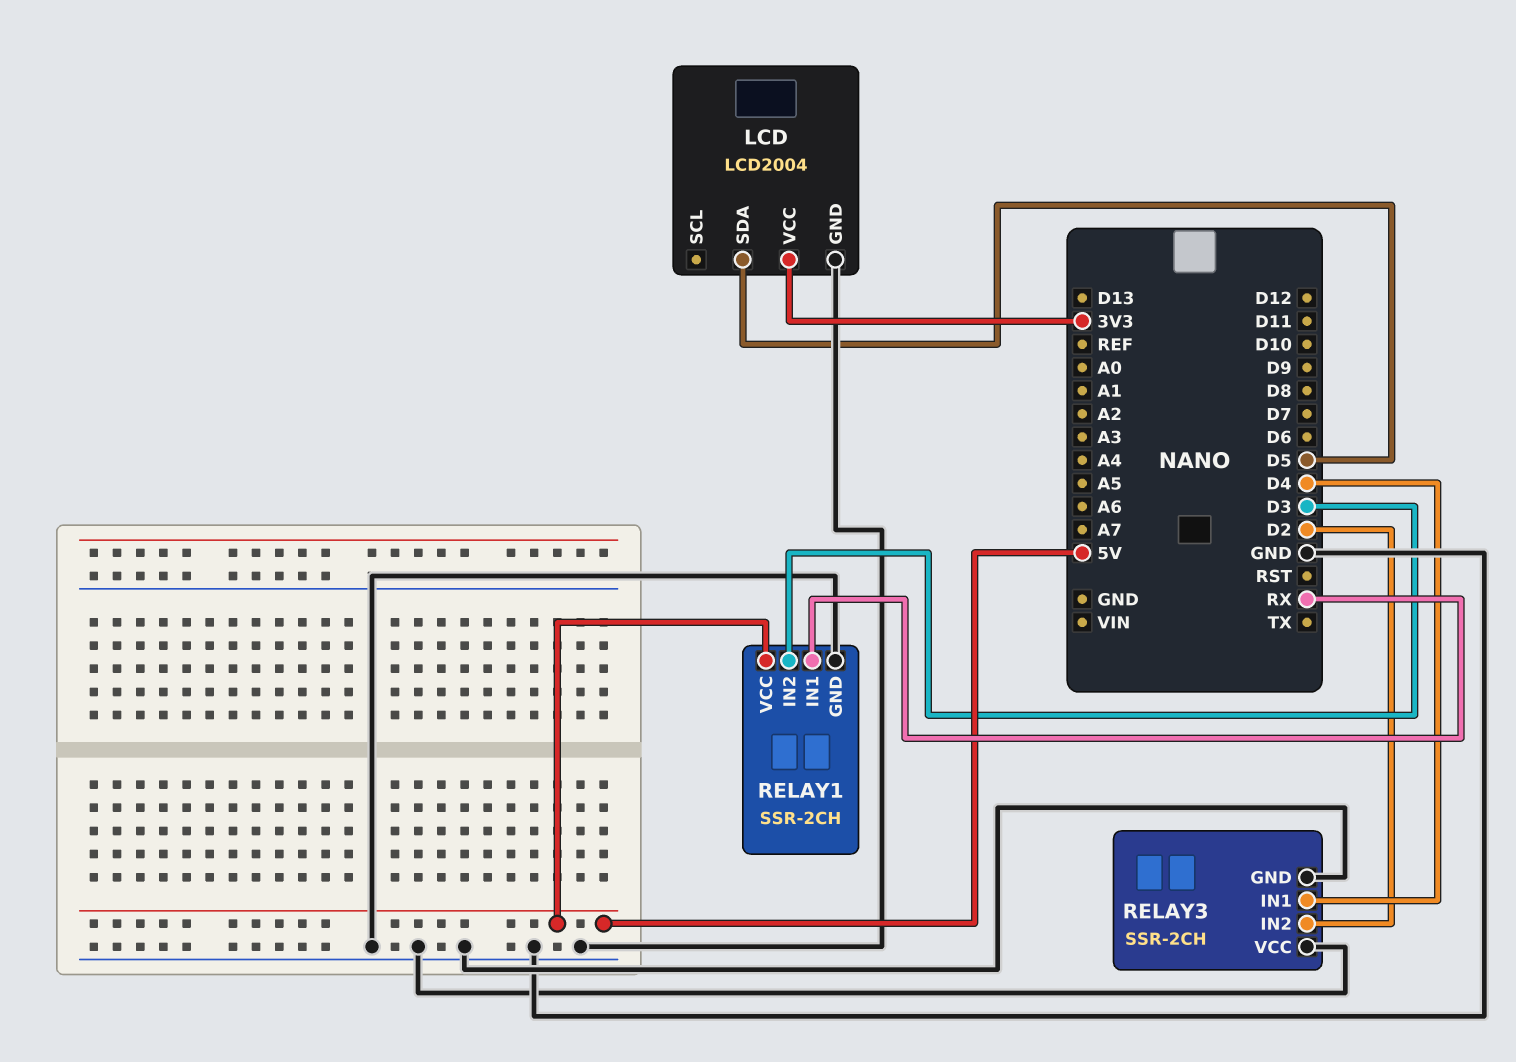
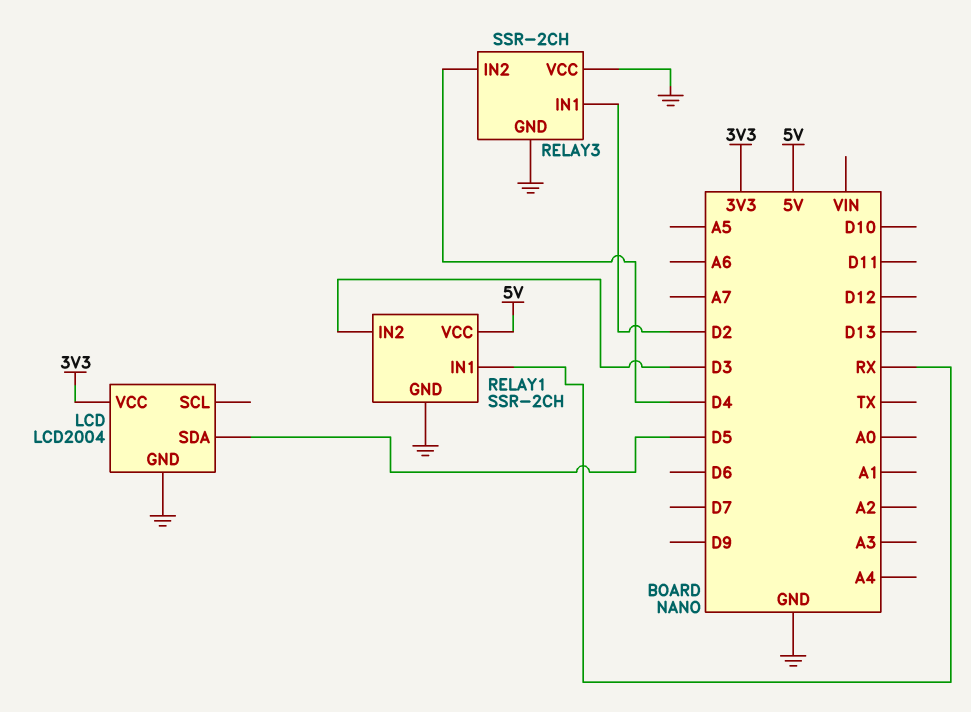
RELAY3 pin IN1: D4 -> D2
RELAY3 pin IN2: D2 -> D4

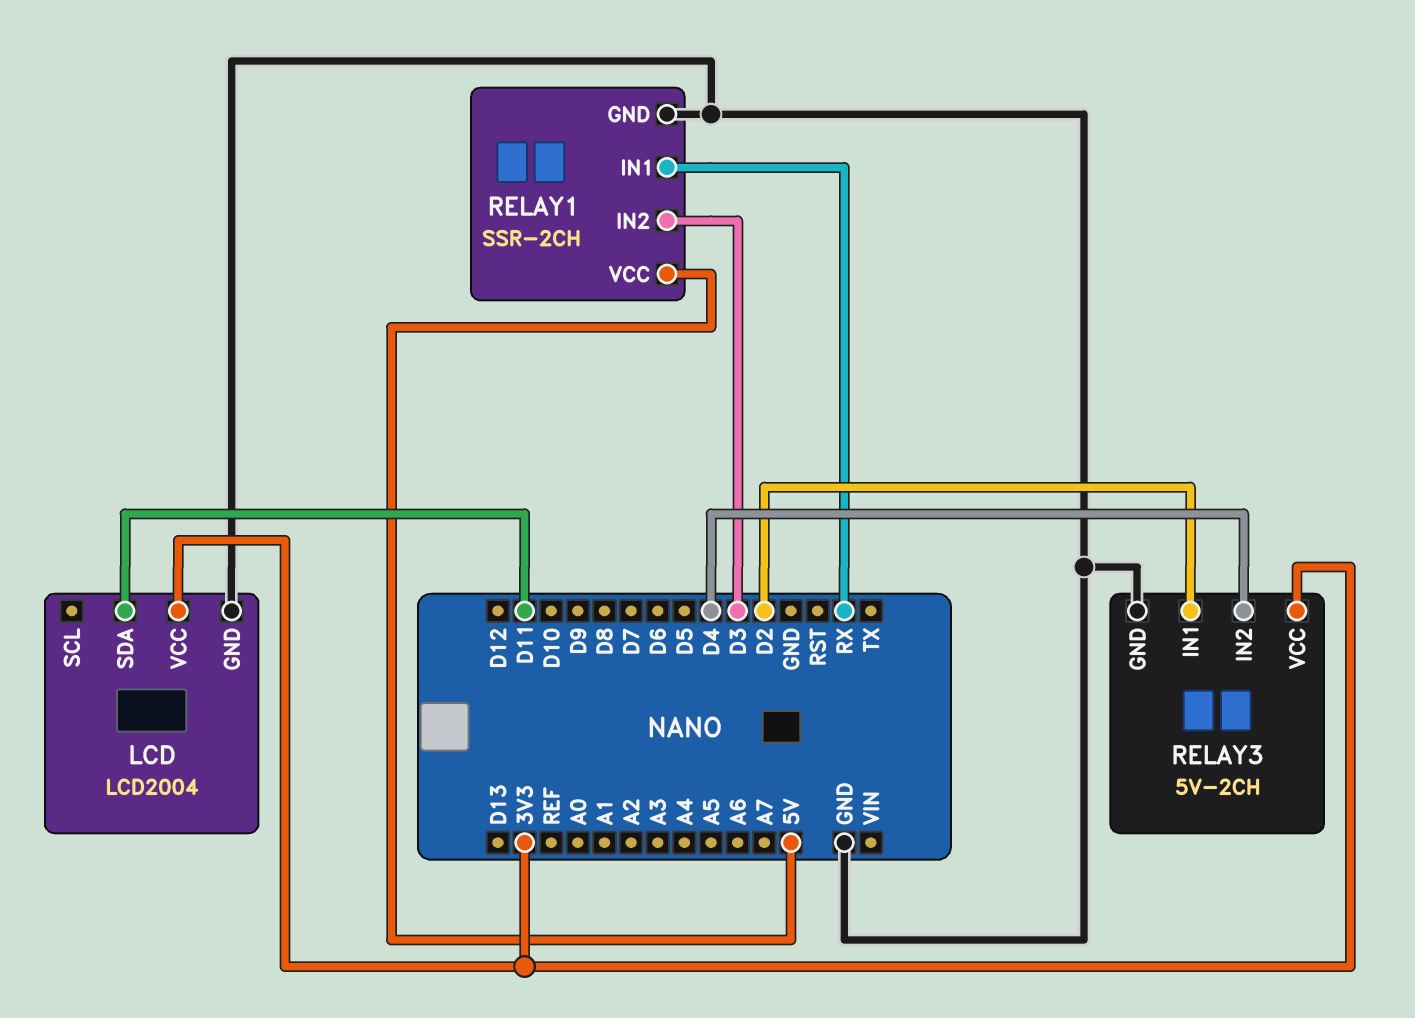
LCD pin SDA: D5 -> D11
RELAY3: SSR-2CH -> 5V-2CH
RELAY3 pin VCC: GND -> 3V3

